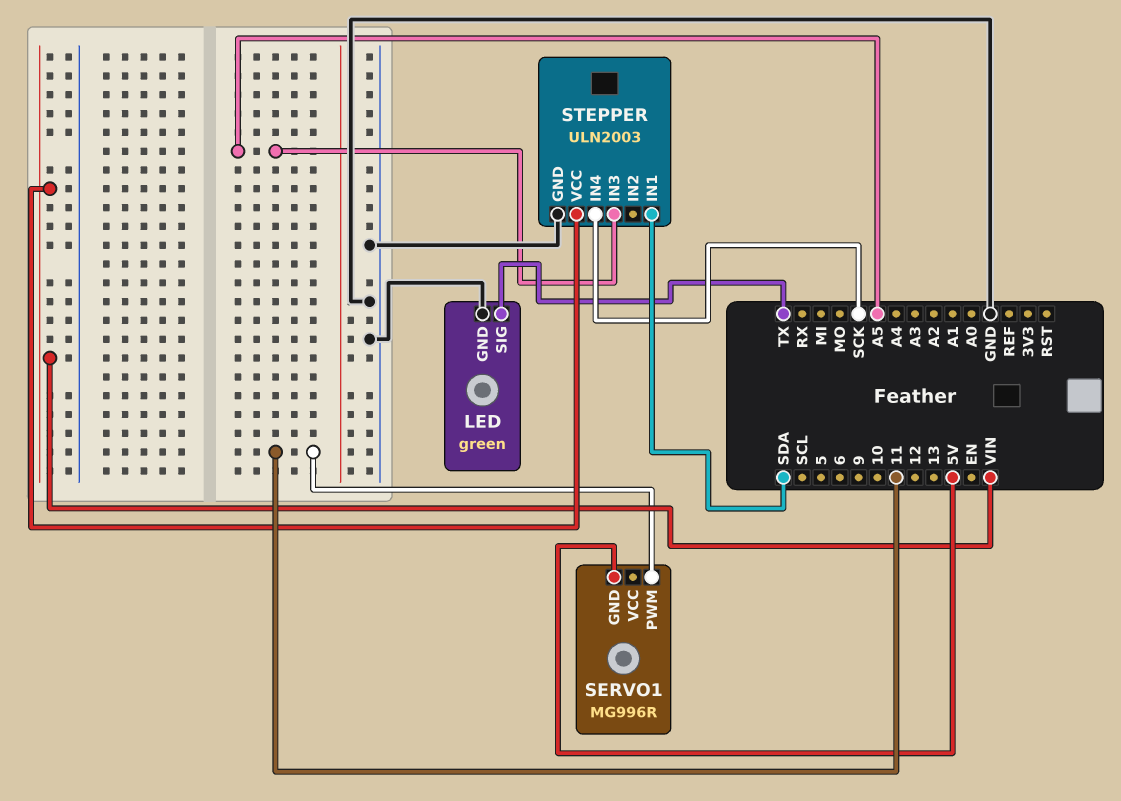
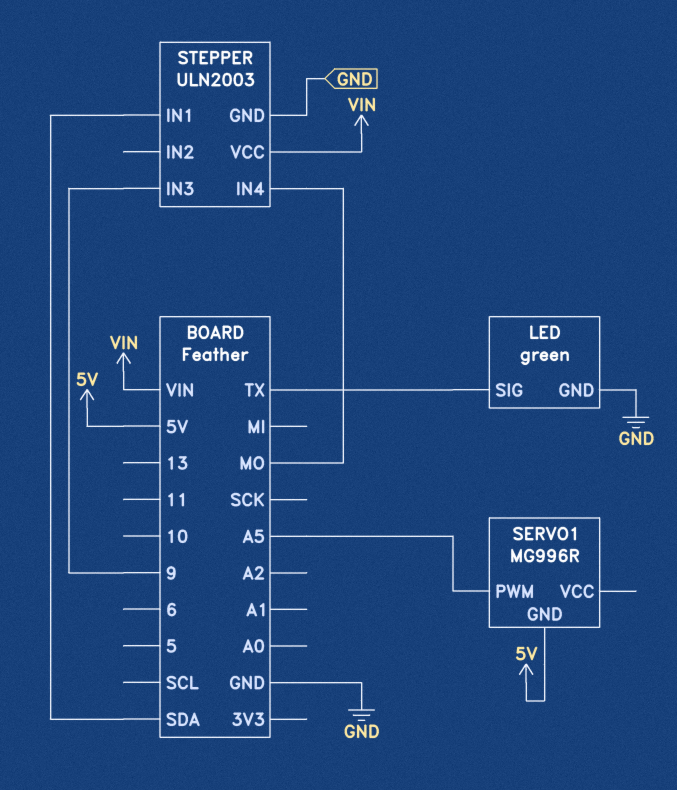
SERVO1 pin PWM: 11 -> A5
STEPPER pin IN3: A5 -> 9
STEPPER pin IN4: SCK -> MO

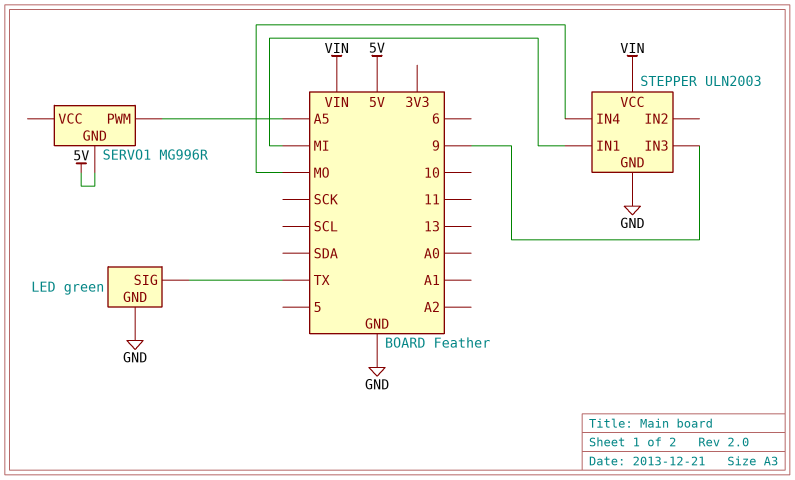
STEPPER pin IN1: SDA -> MI

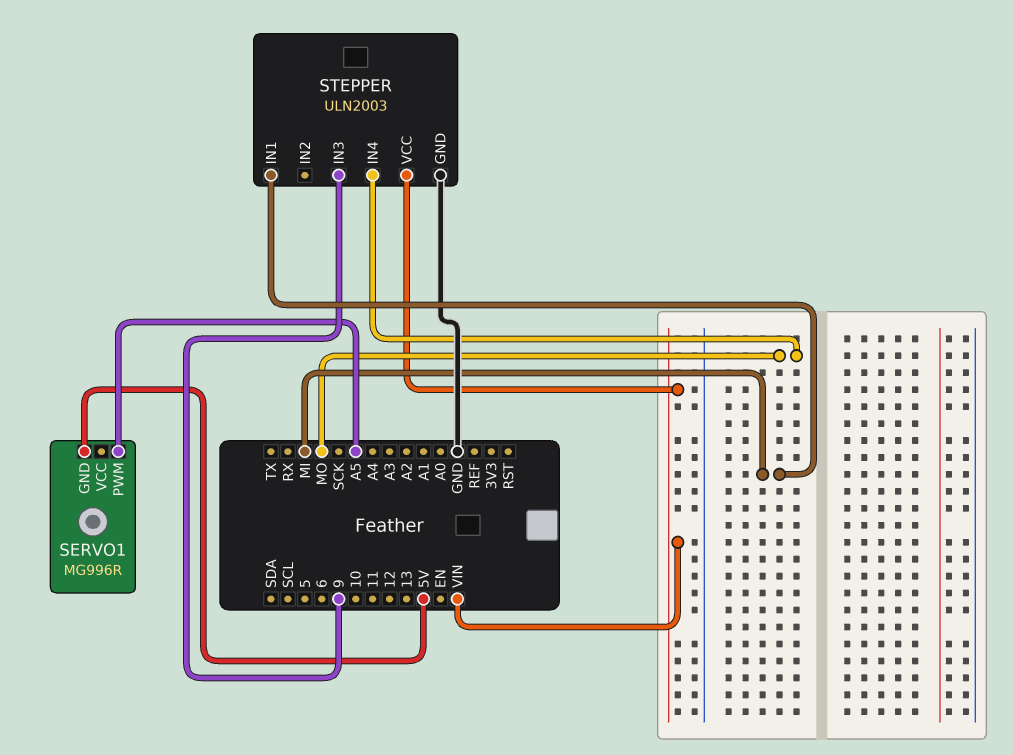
LED: green -> none
LED pin GND: GND -> none
LED pin SIG: TX -> none

